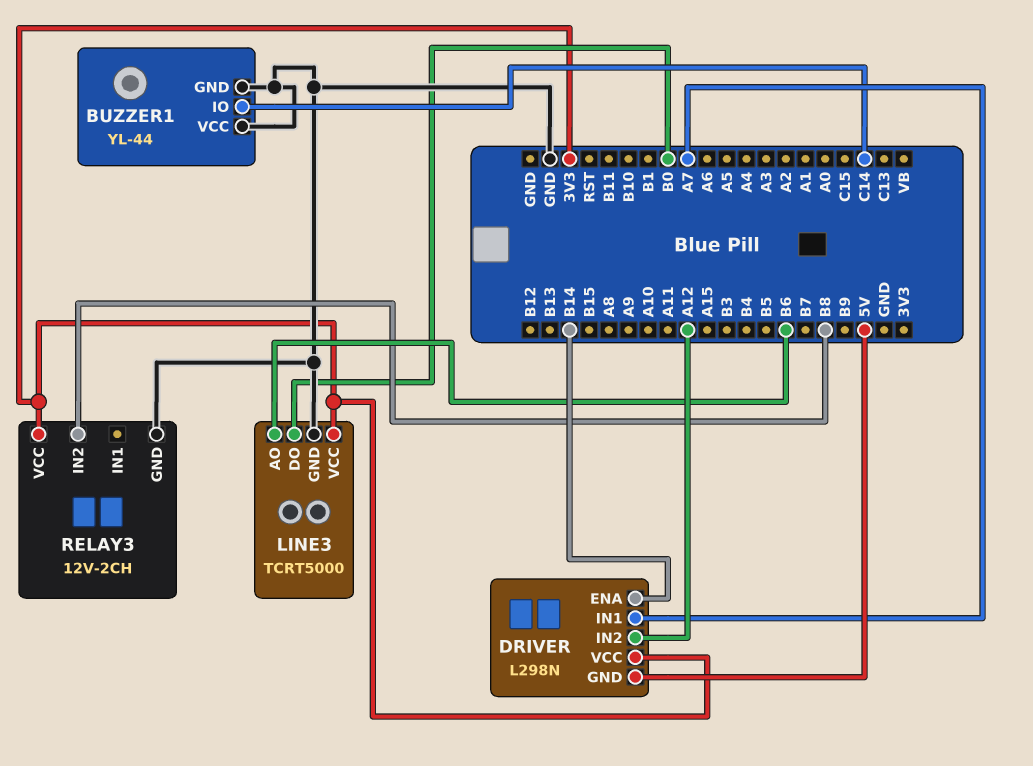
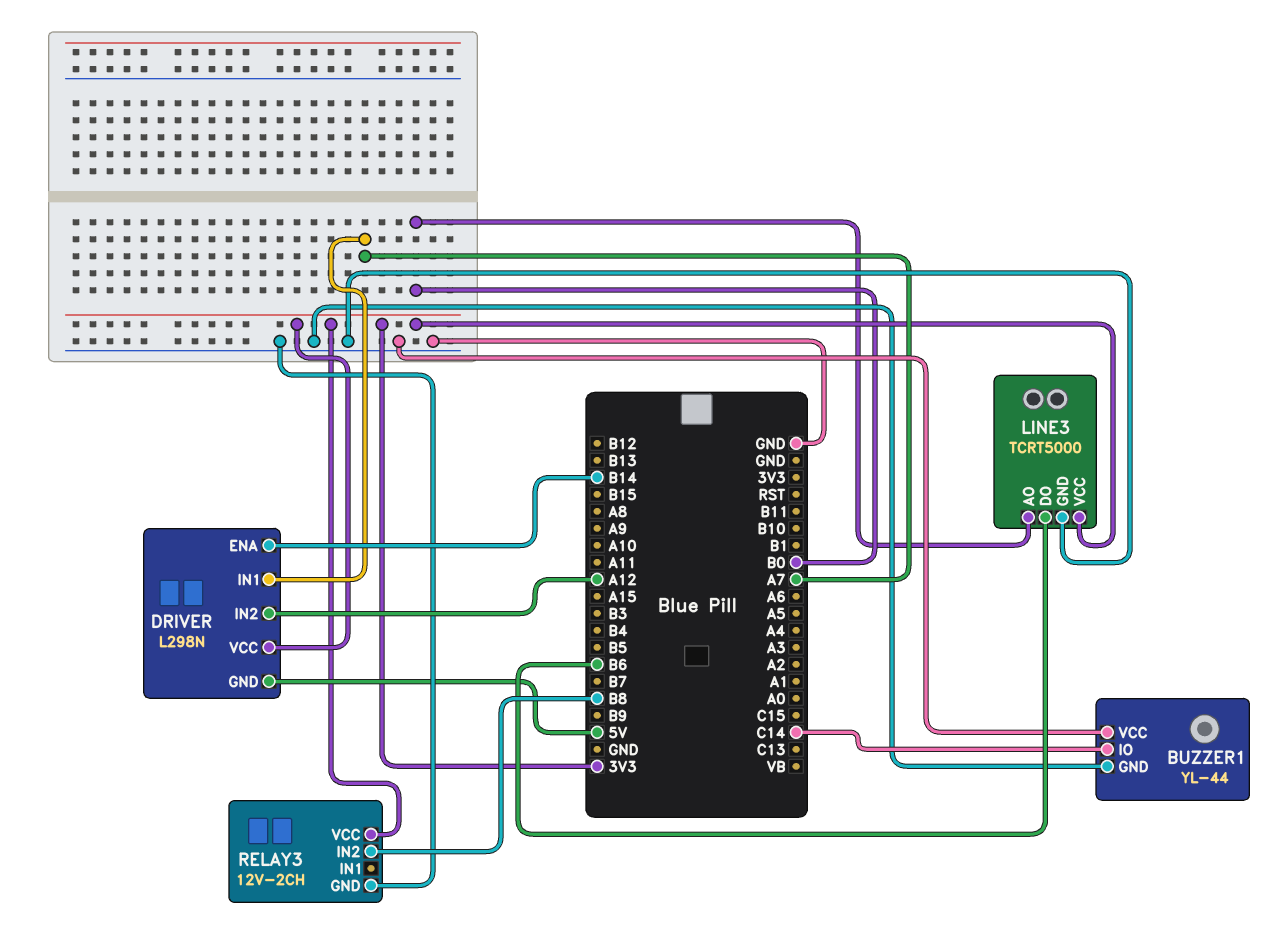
LINE3 pin AO: B6 -> B0
LINE3 pin DO: B0 -> B6

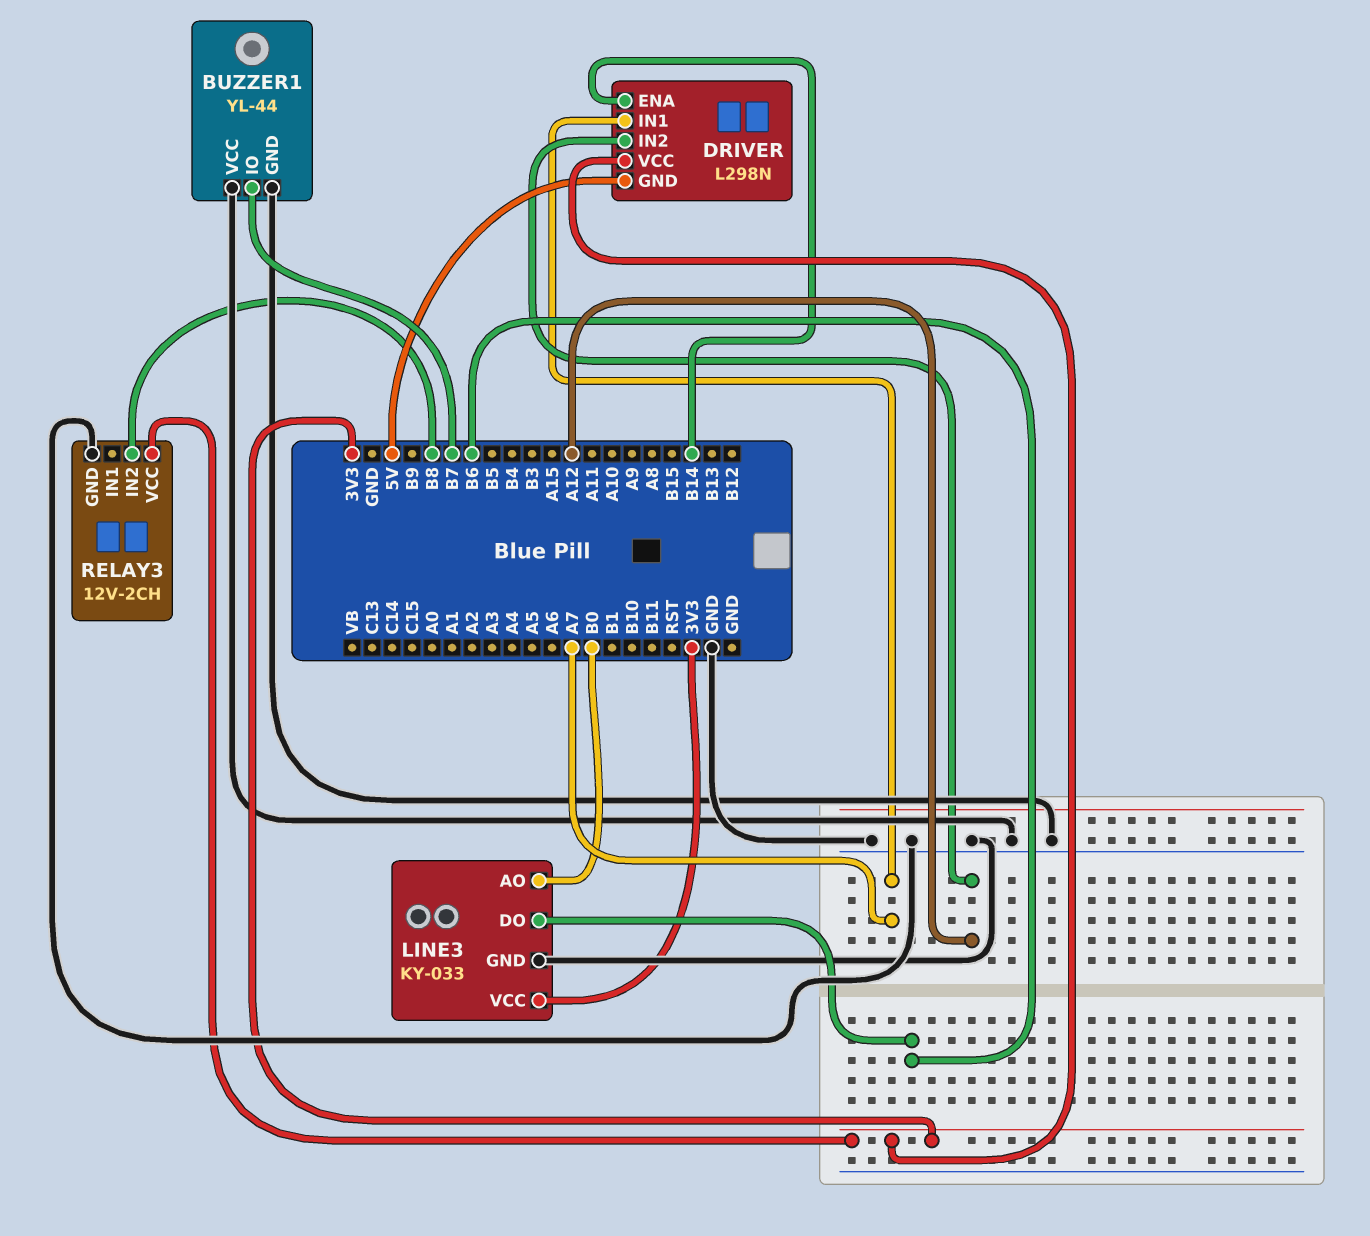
BUZZER1 pin IO: C14 -> B7
LINE3: TCRT5000 -> KY-033

